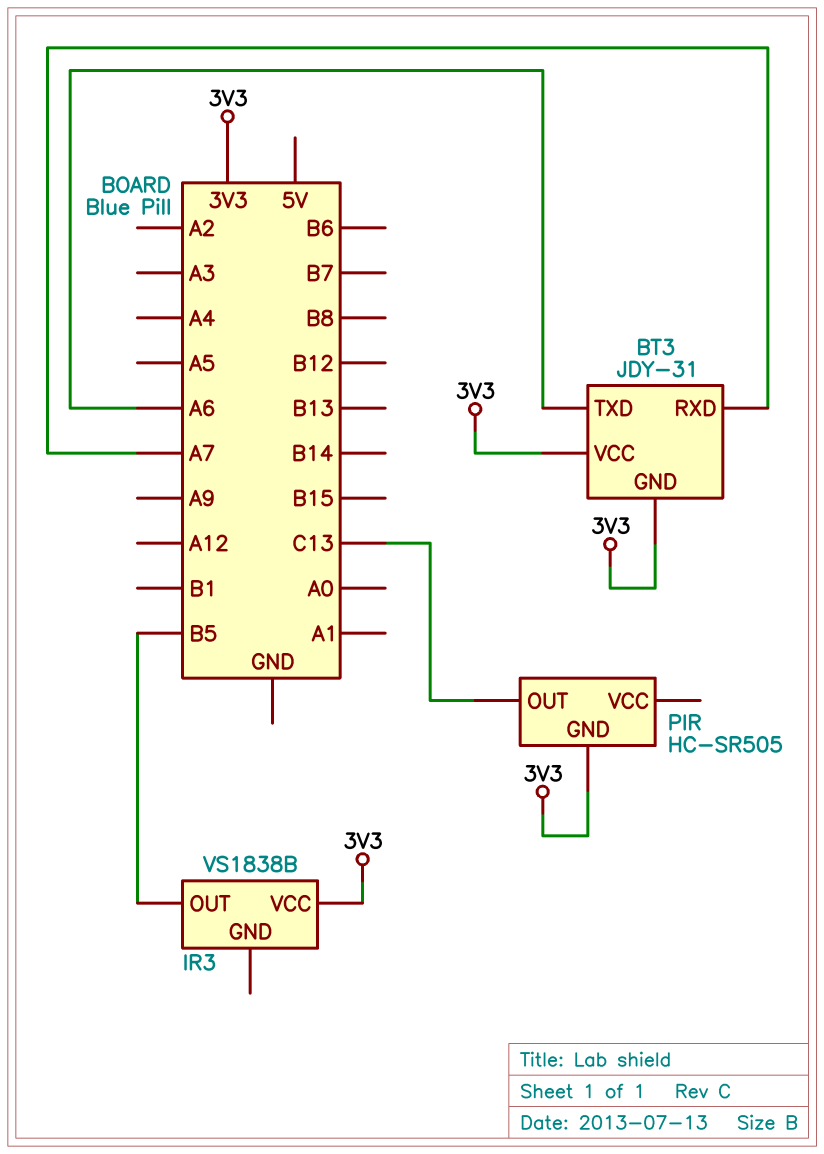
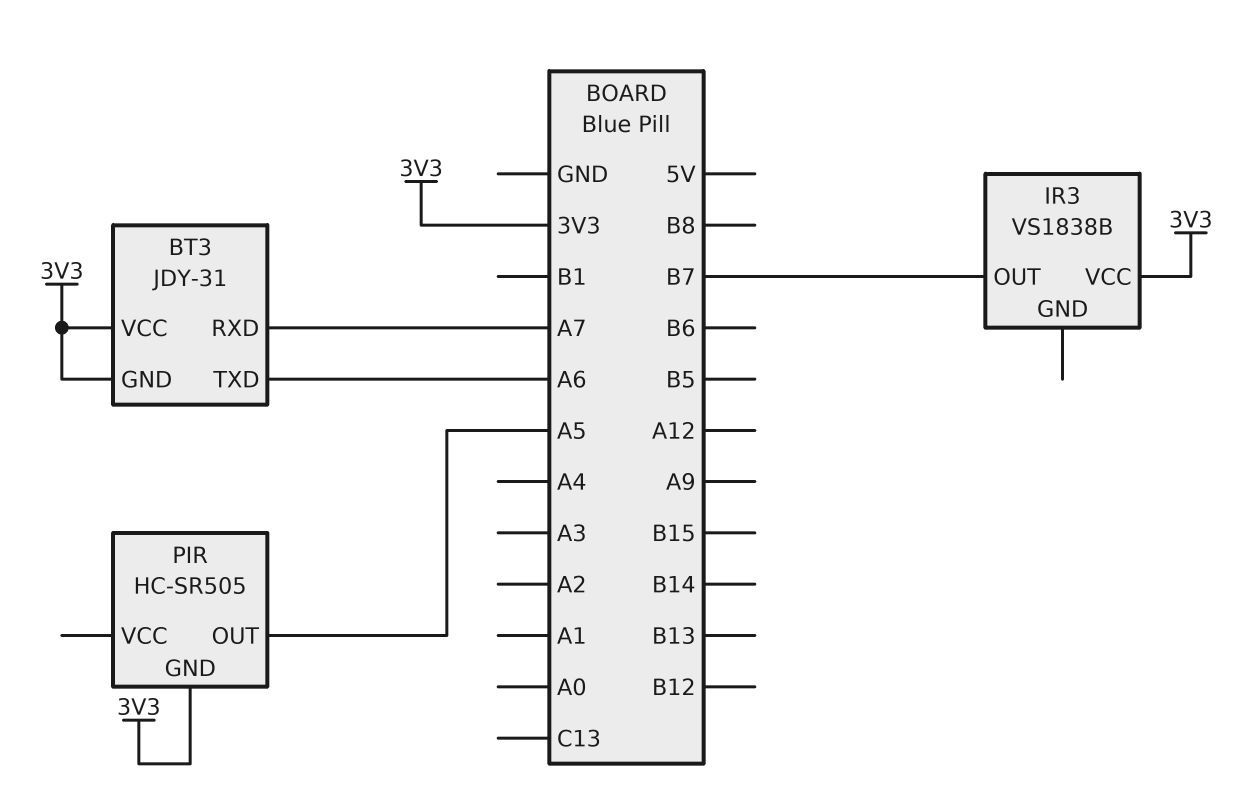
IR3 pin OUT: B5 -> B7
PIR pin OUT: C13 -> A5

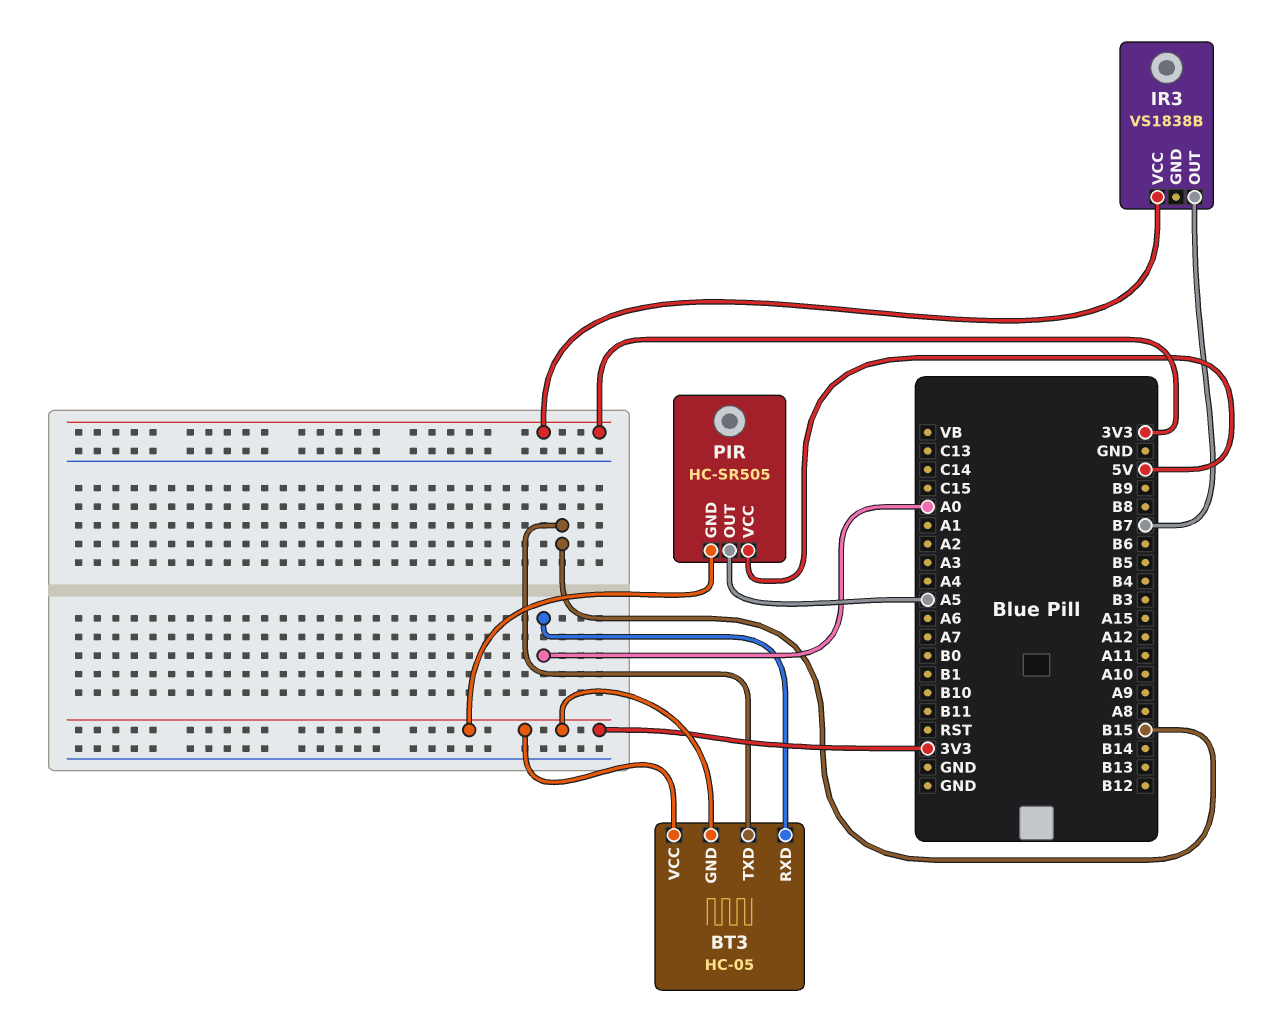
BT3: JDY-31 -> HC-05
BT3 pin RXD: A7 -> A0
BT3 pin TXD: A6 -> B15
PIR pin VCC: none -> 5V

